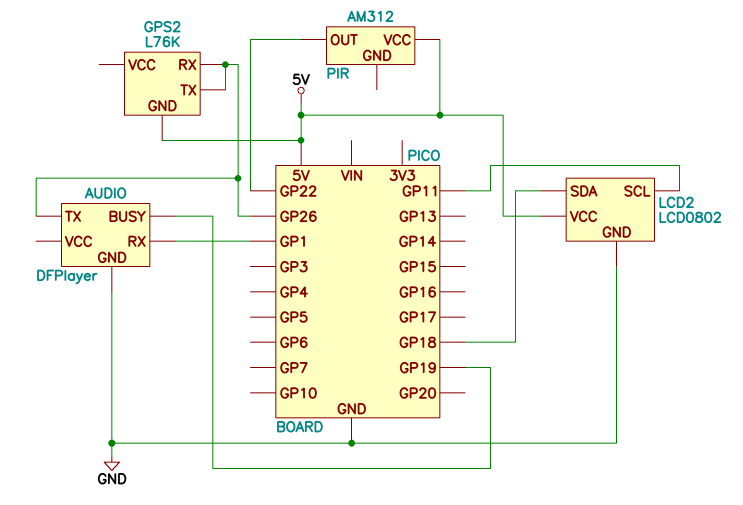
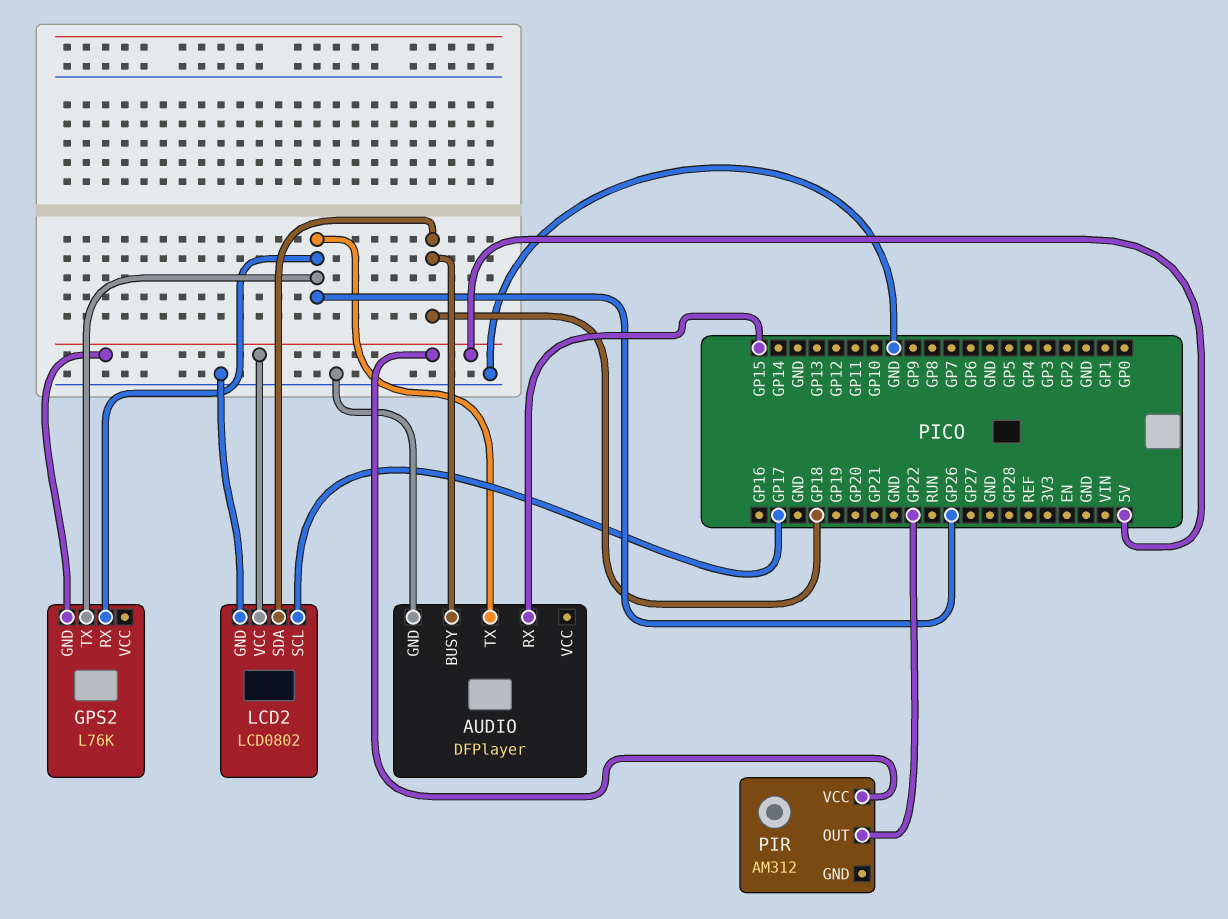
AUDIO pin BUSY: GP19 -> GP18
AUDIO pin RX: GP1 -> GP15
LCD2 pin SCL: GP11 -> GP17

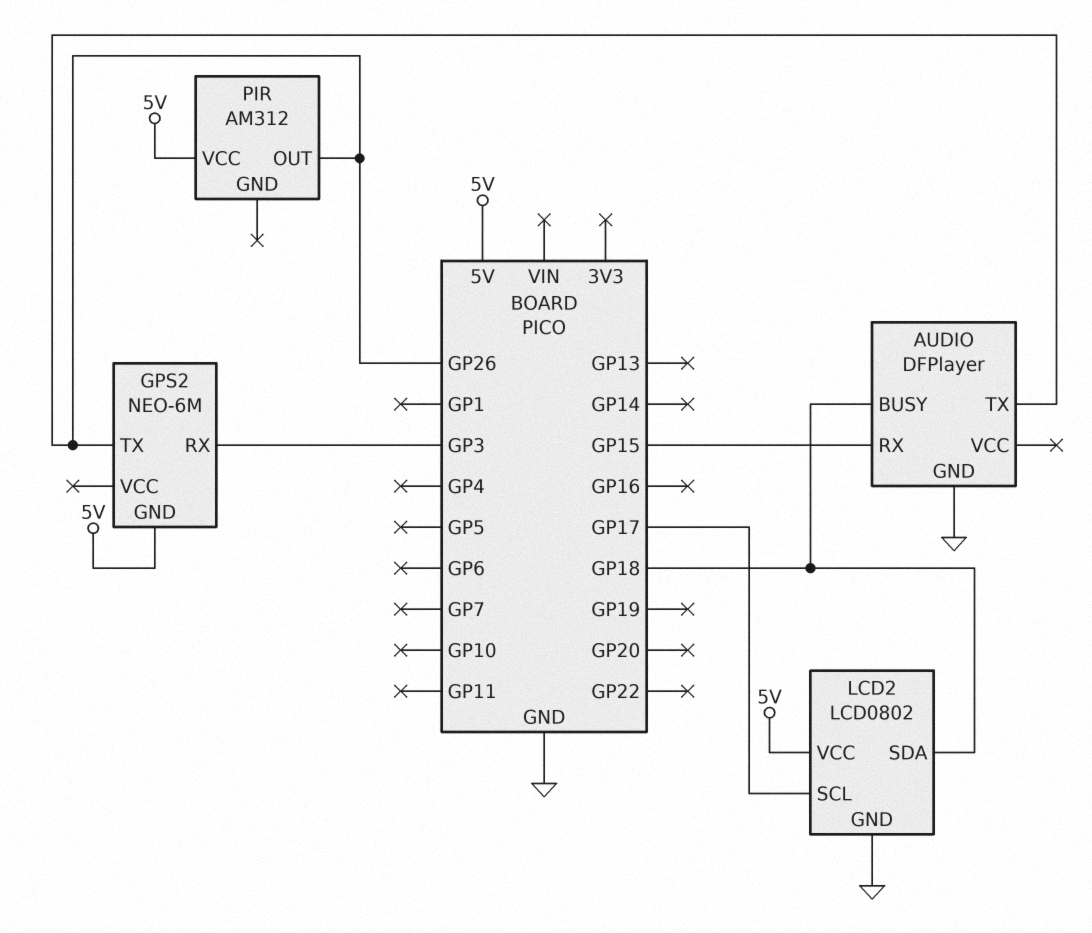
GPS2: L76K -> NEO-6M
GPS2 pin RX: GP26 -> GP3
PIR pin OUT: GP22 -> GP26

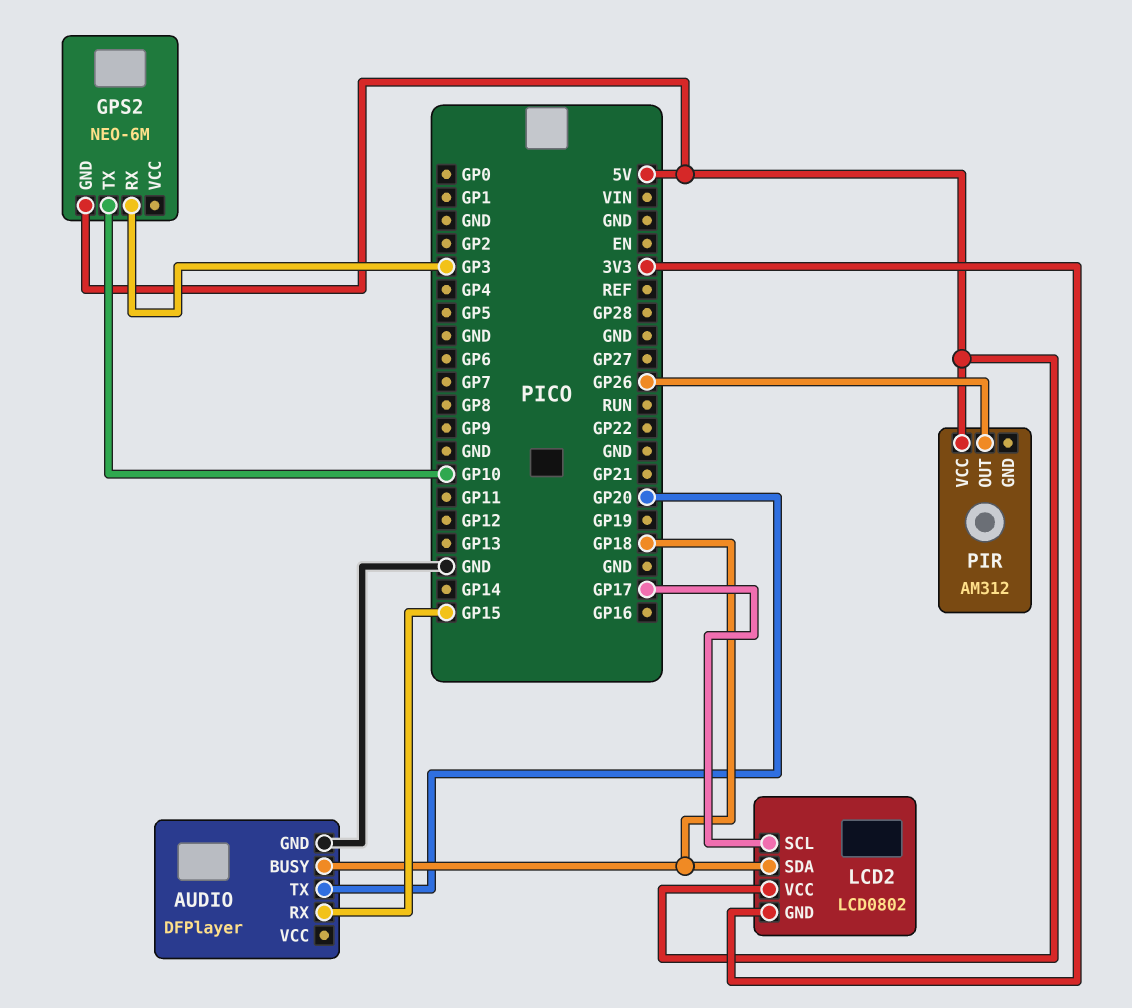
AUDIO pin TX: GP26 -> GP20
GPS2 pin TX: GP26 -> GP10
LCD2 pin GND: GND -> 3V3

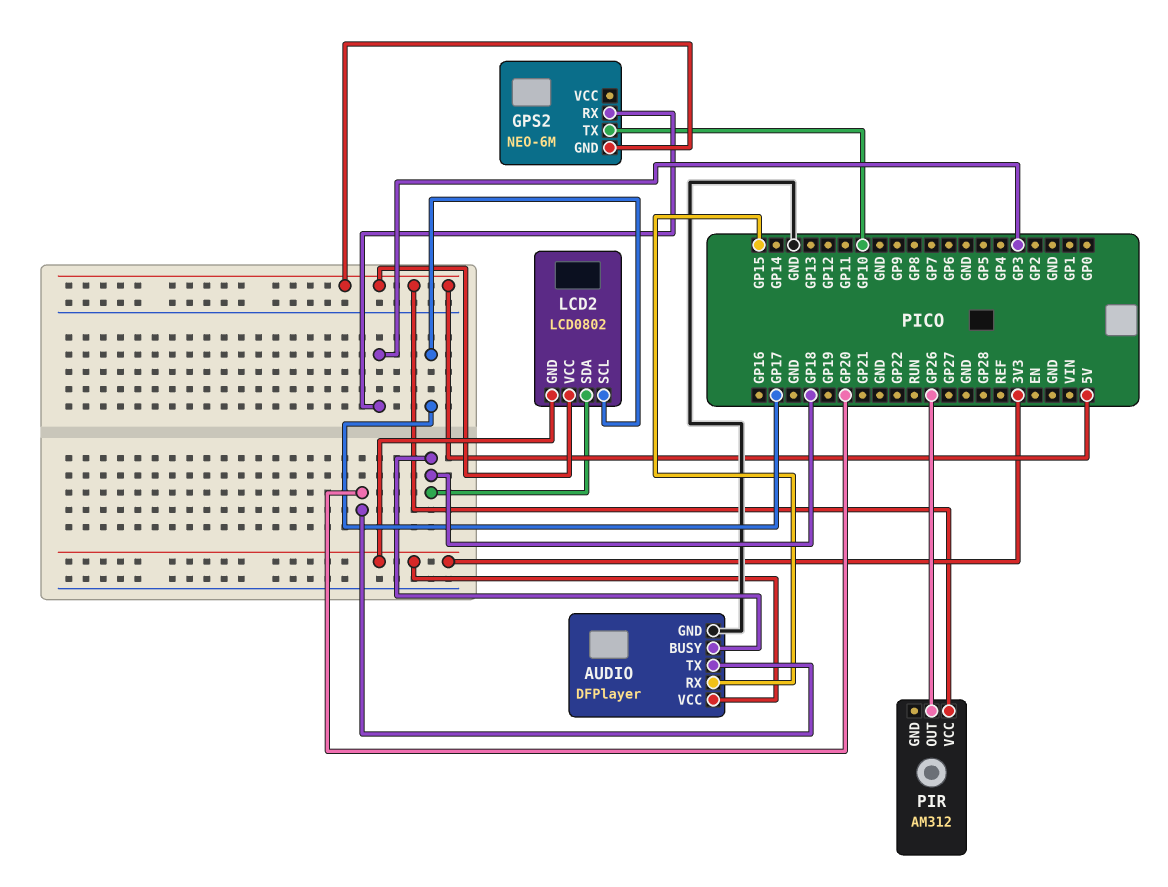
AUDIO pin VCC: none -> 3V3

